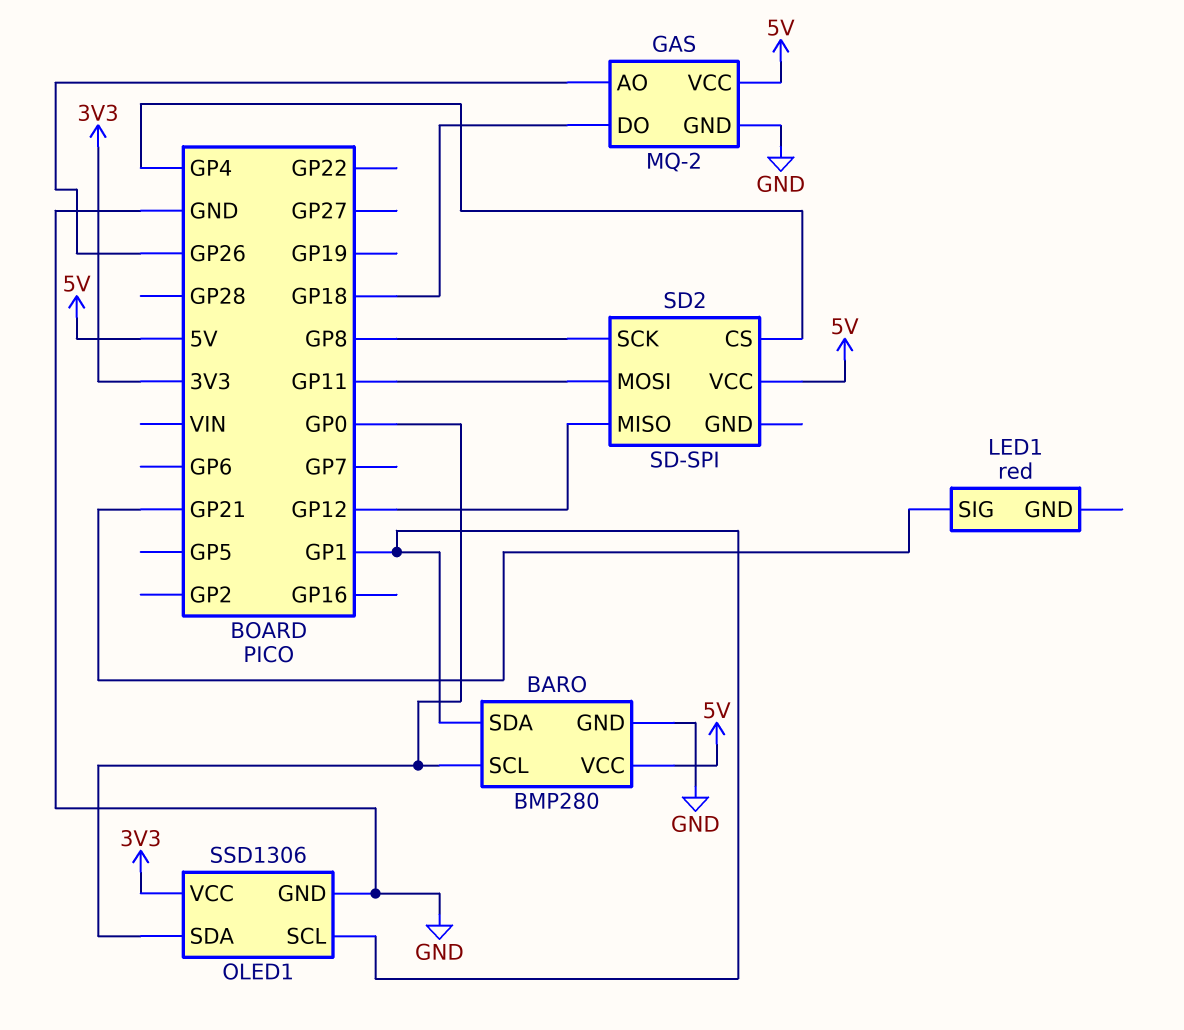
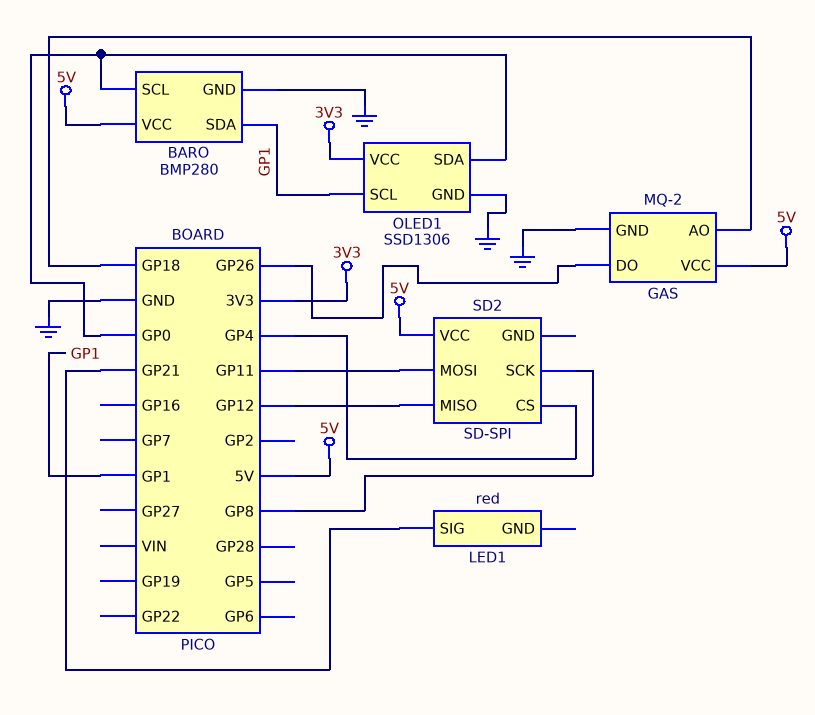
GAS pin AO: GP26 -> GP18
GAS pin DO: GP18 -> GP26

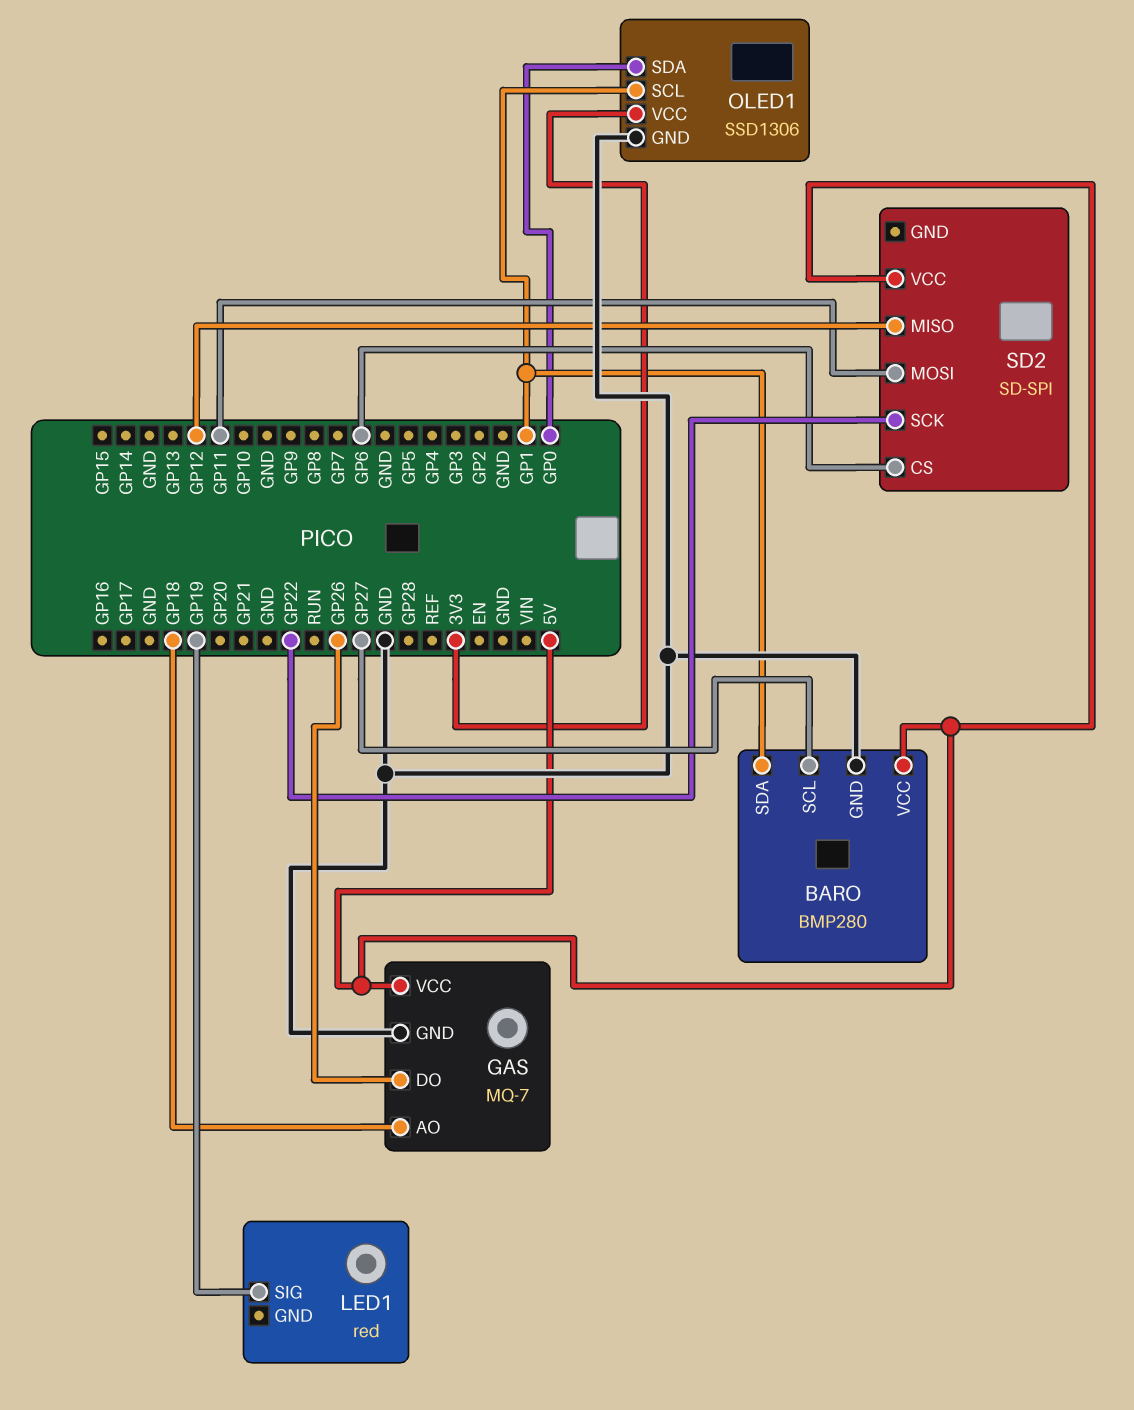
BARO pin SCL: GP0 -> GP27
GAS: MQ-2 -> MQ-7
LED1 pin SIG: GP21 -> GP19
SD2 pin CS: GP4 -> GP6
SD2 pin SCK: GP8 -> GP22

